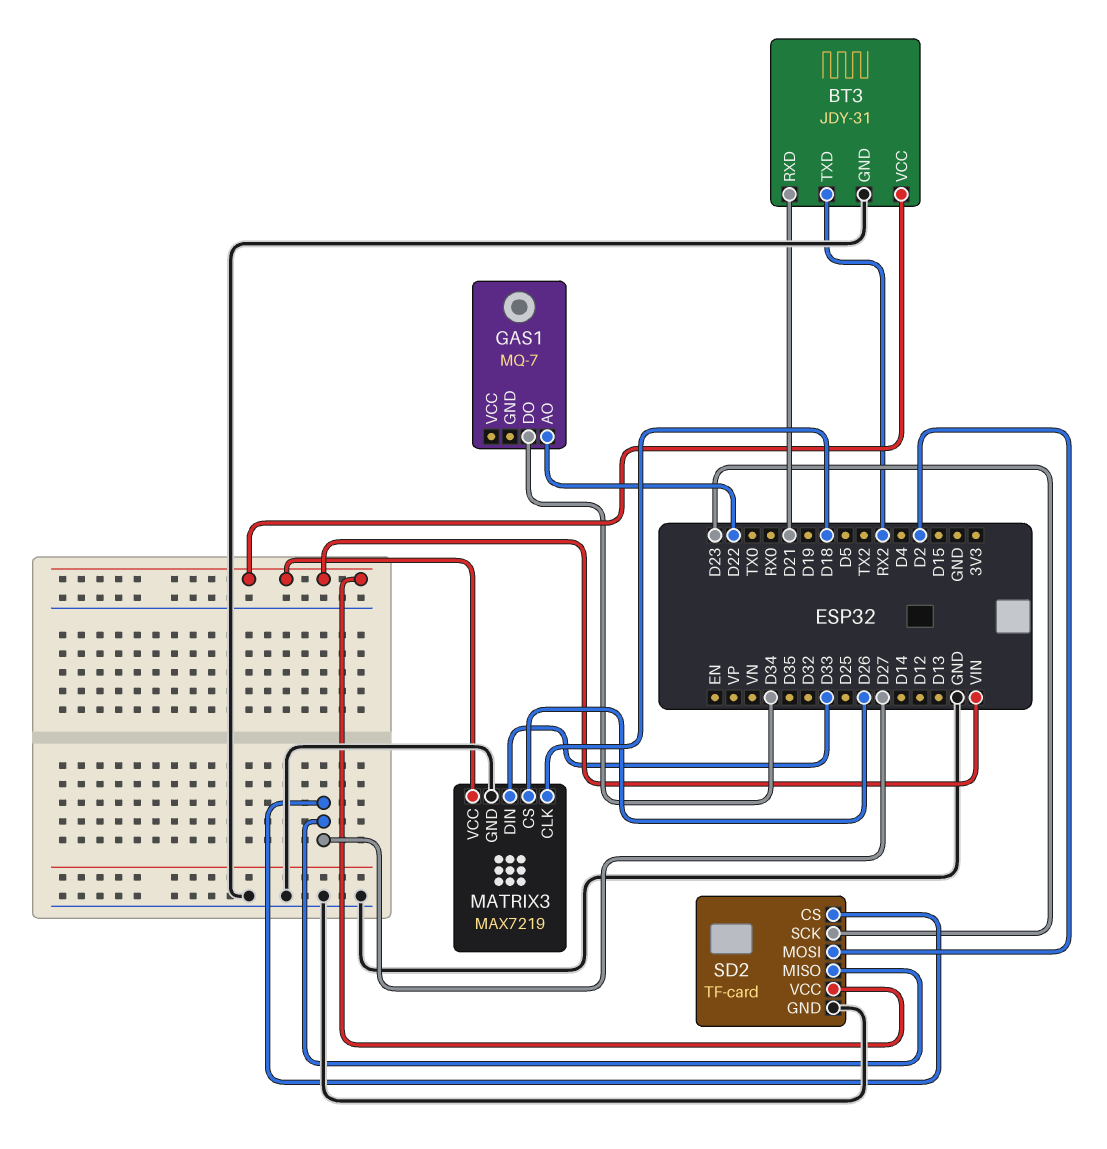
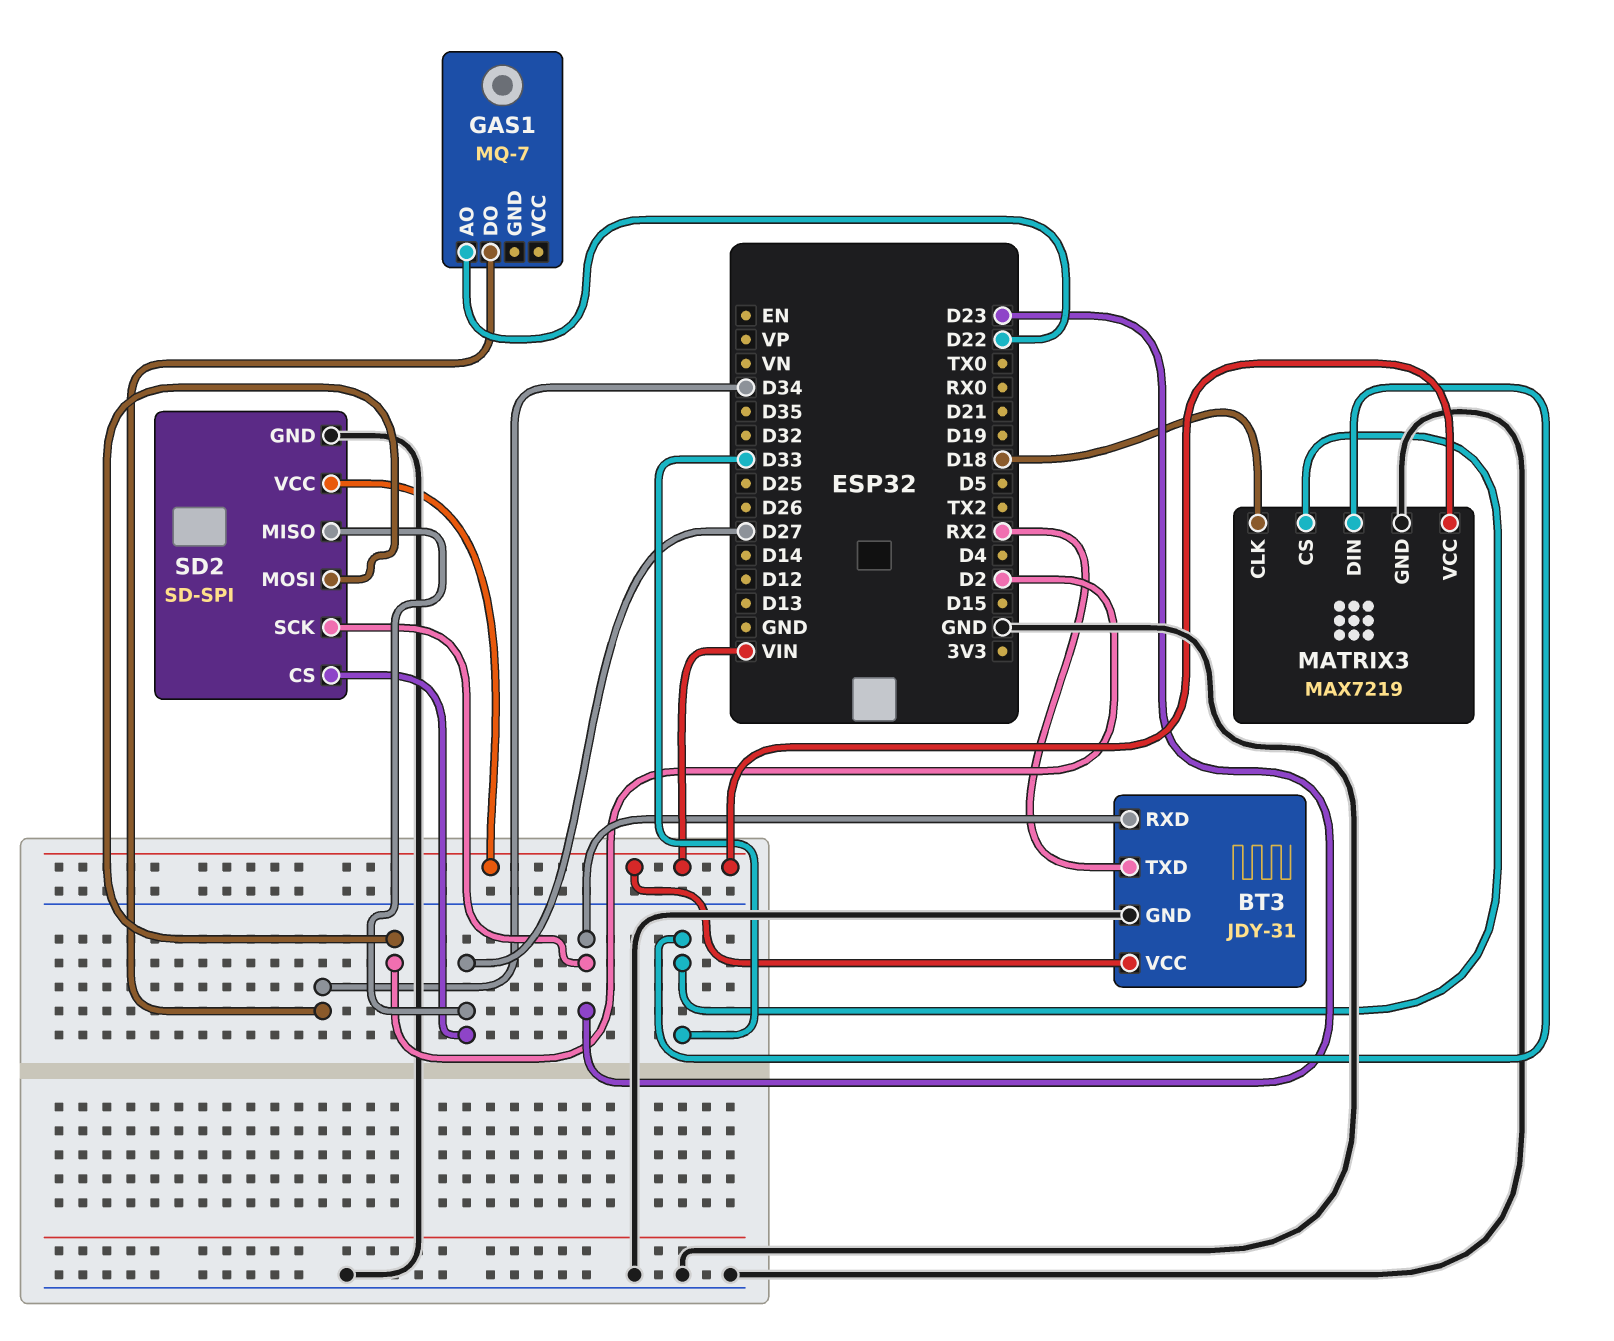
BT3 pin RXD: D21 -> D23
MATRIX3 pin CS: D26 -> D33
SD2: TF-card -> SD-SPI

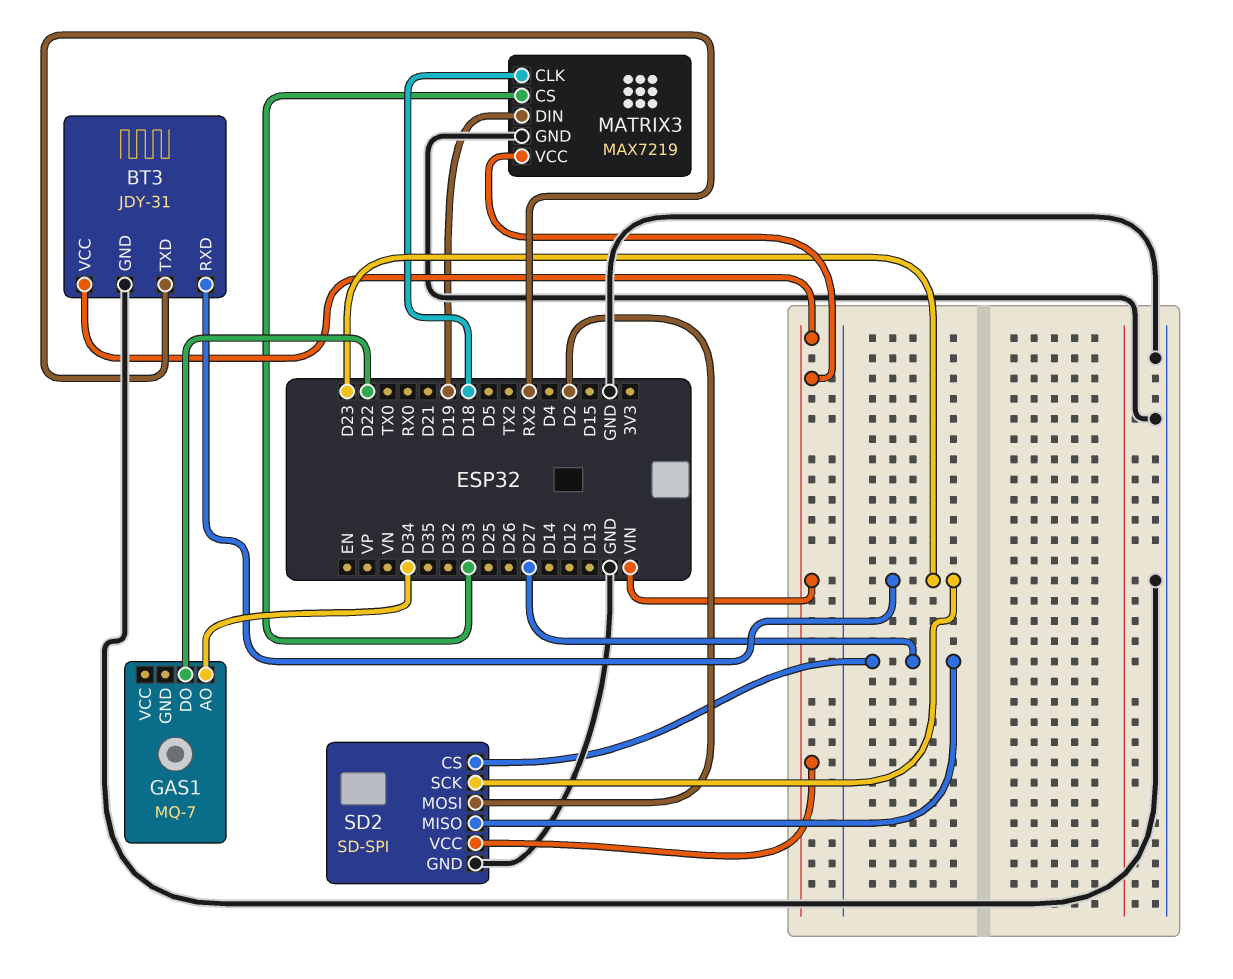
GAS1 pin AO: D22 -> D34
GAS1 pin DO: D34 -> D22
MATRIX3 pin DIN: D33 -> D19

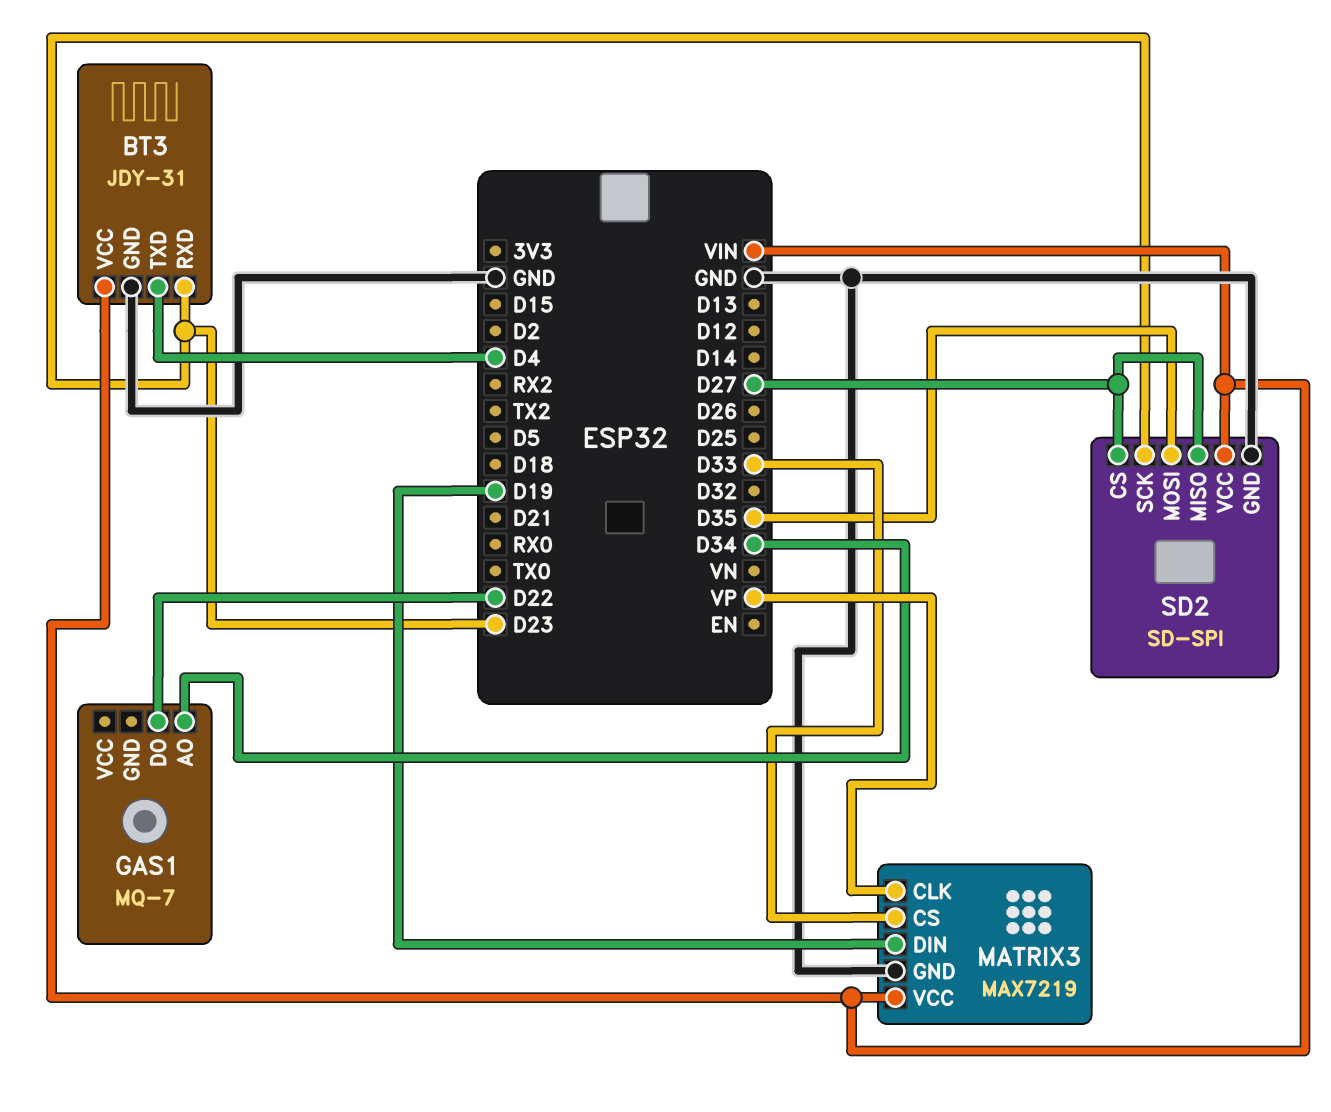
BT3 pin TXD: RX2 -> D4
MATRIX3 pin CLK: D18 -> VP
SD2 pin MOSI: D2 -> D35

